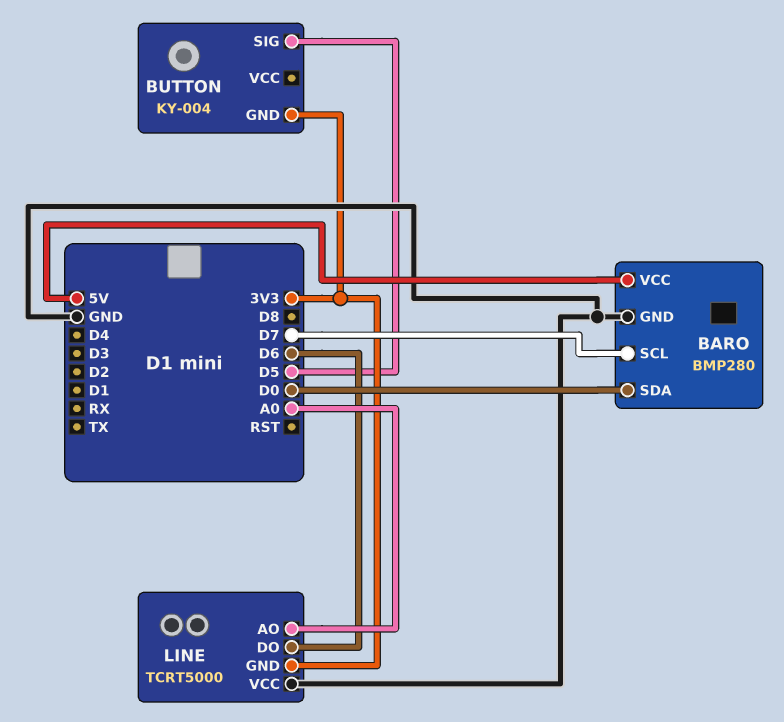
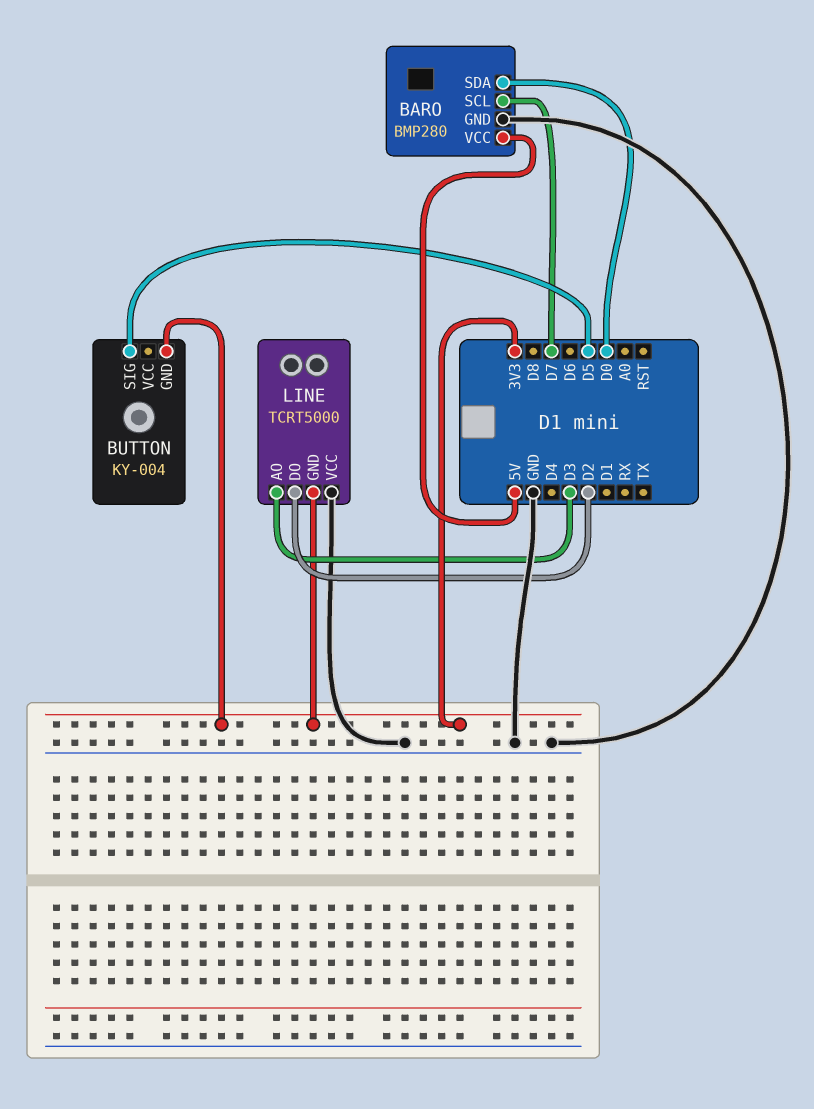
LINE pin AO: A0 -> D3
LINE pin DO: D6 -> D2

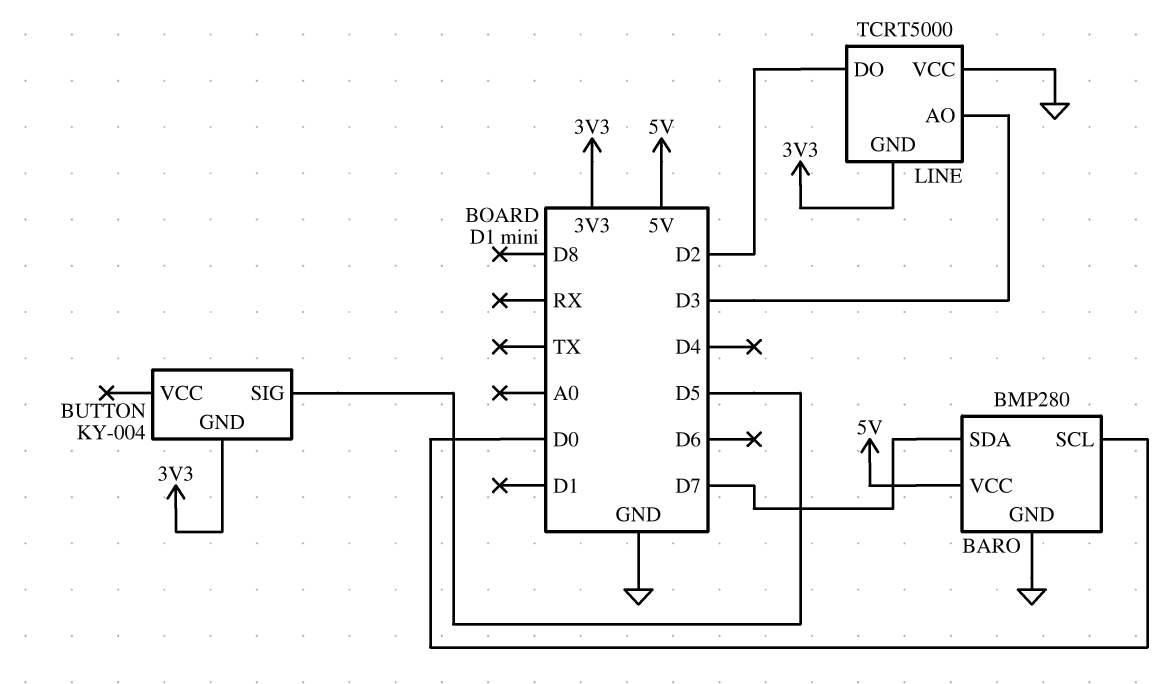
BARO pin SCL: D7 -> D0
BARO pin SDA: D0 -> D7

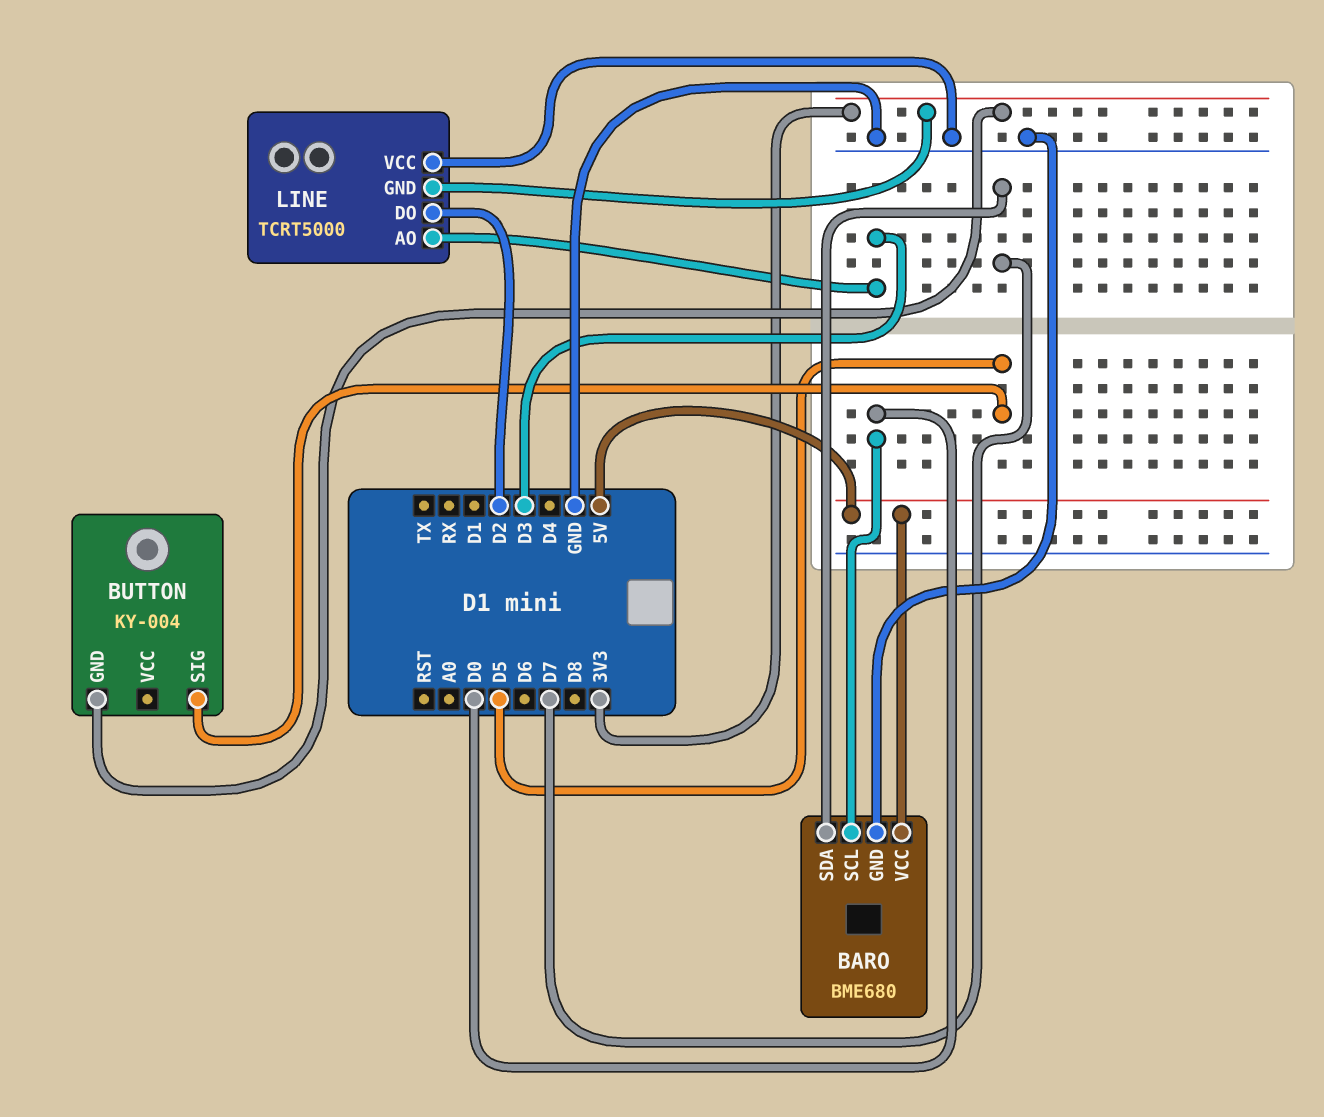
BARO: BMP280 -> BME680

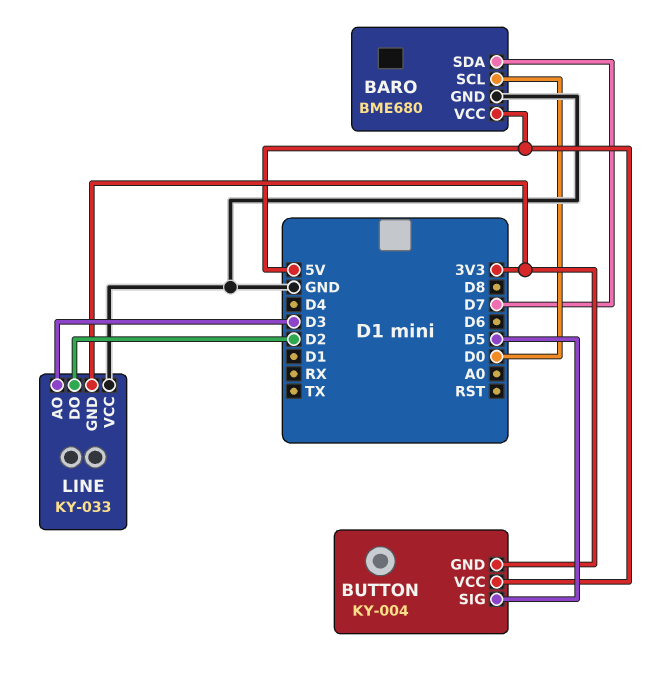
BUTTON pin VCC: none -> 5V
LINE: TCRT5000 -> KY-033

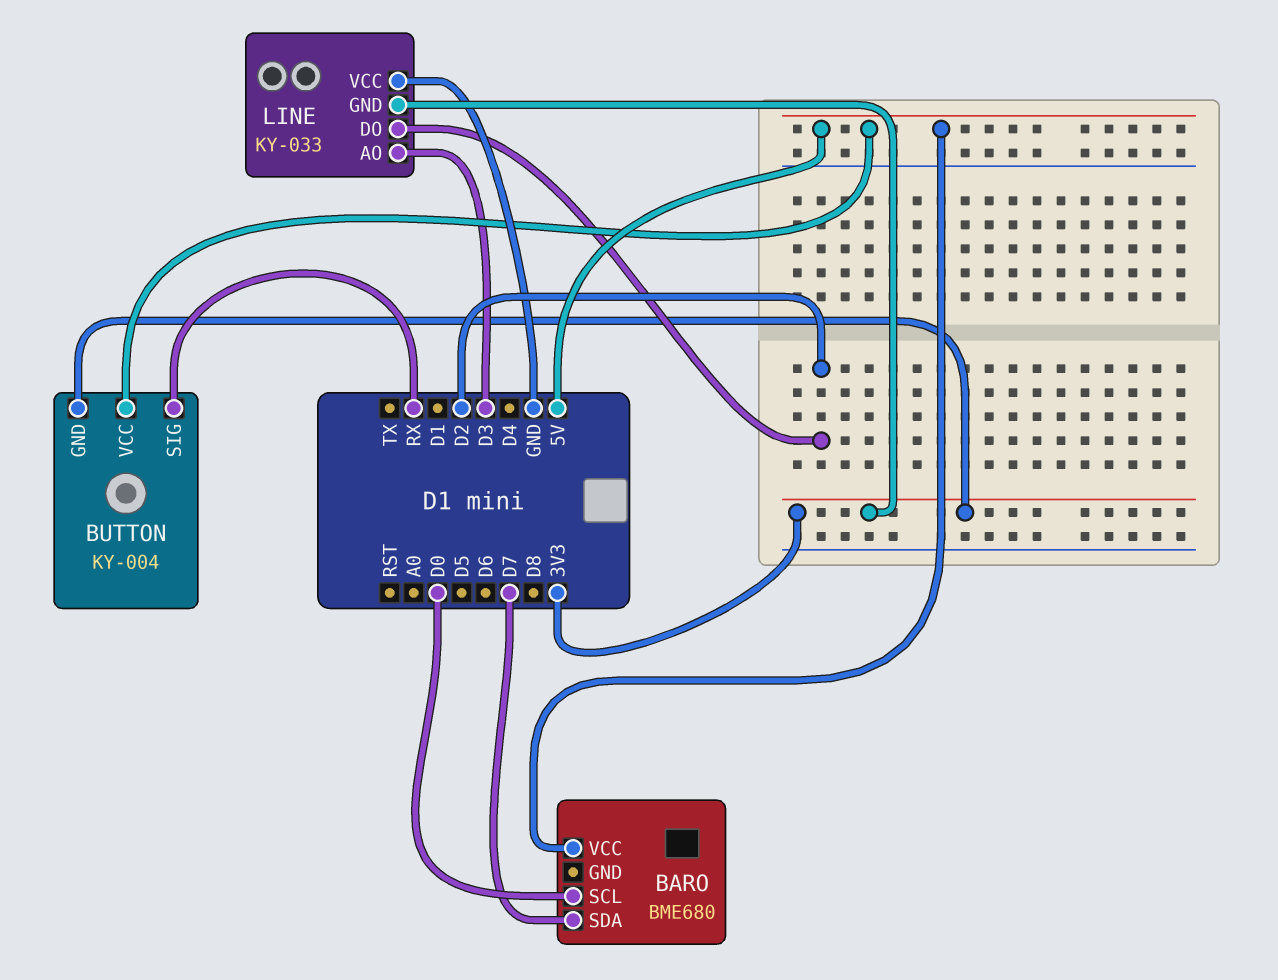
BARO pin GND: GND -> none
BUTTON pin SIG: D5 -> RX

